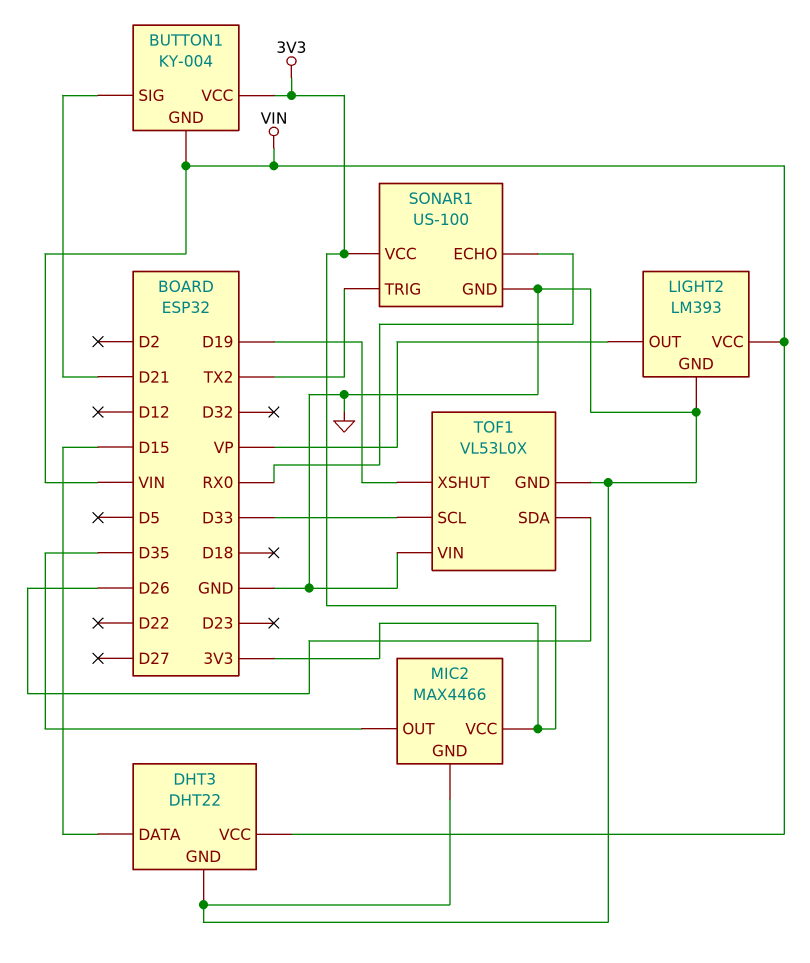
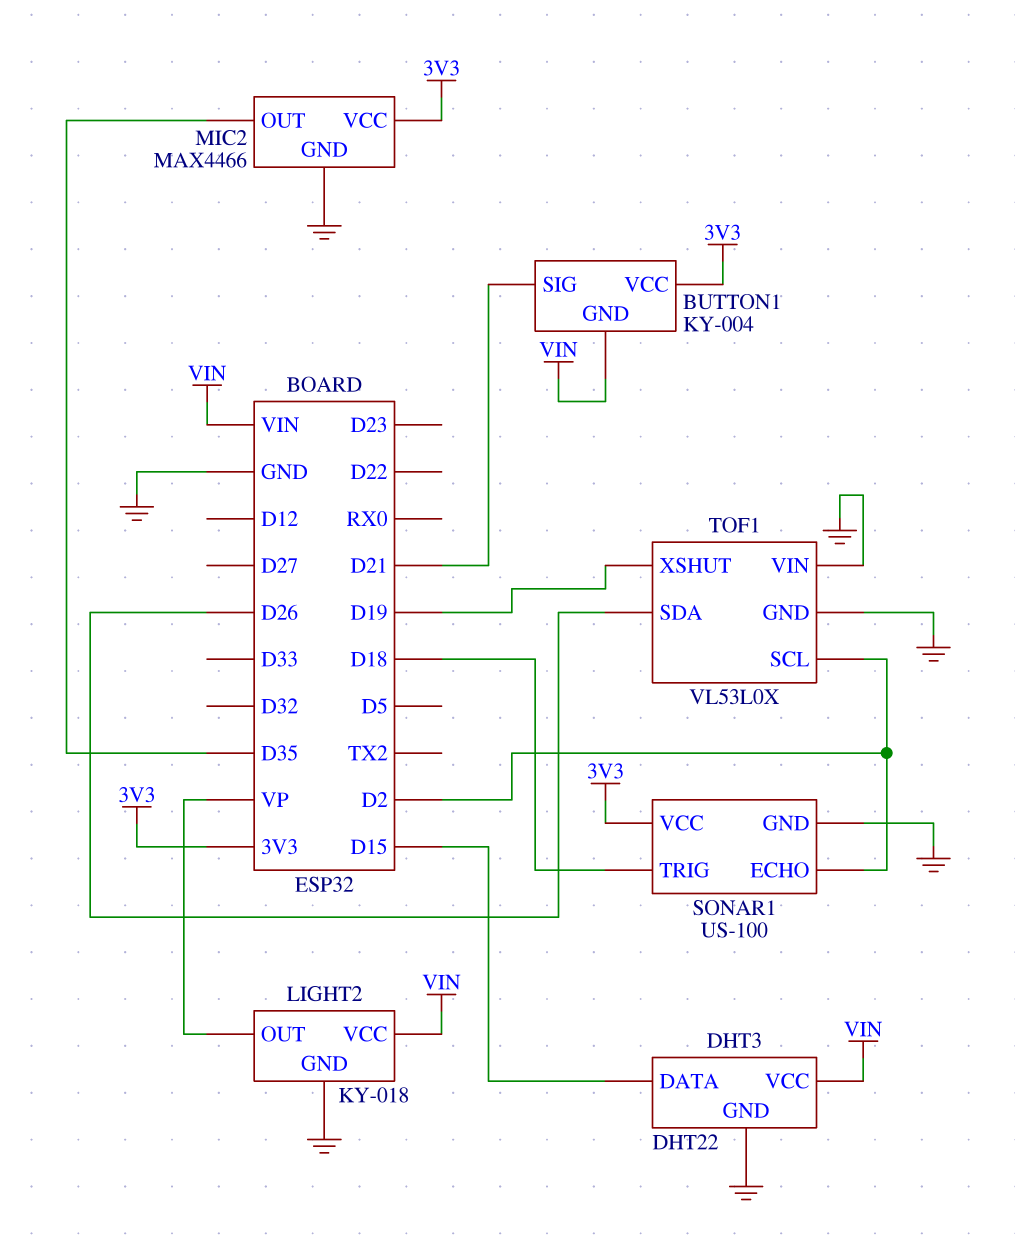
LIGHT2: LM393 -> KY-018
SONAR1 pin ECHO: RX0 -> D2
SONAR1 pin TRIG: TX2 -> D18
TOF1 pin SCL: D33 -> D2

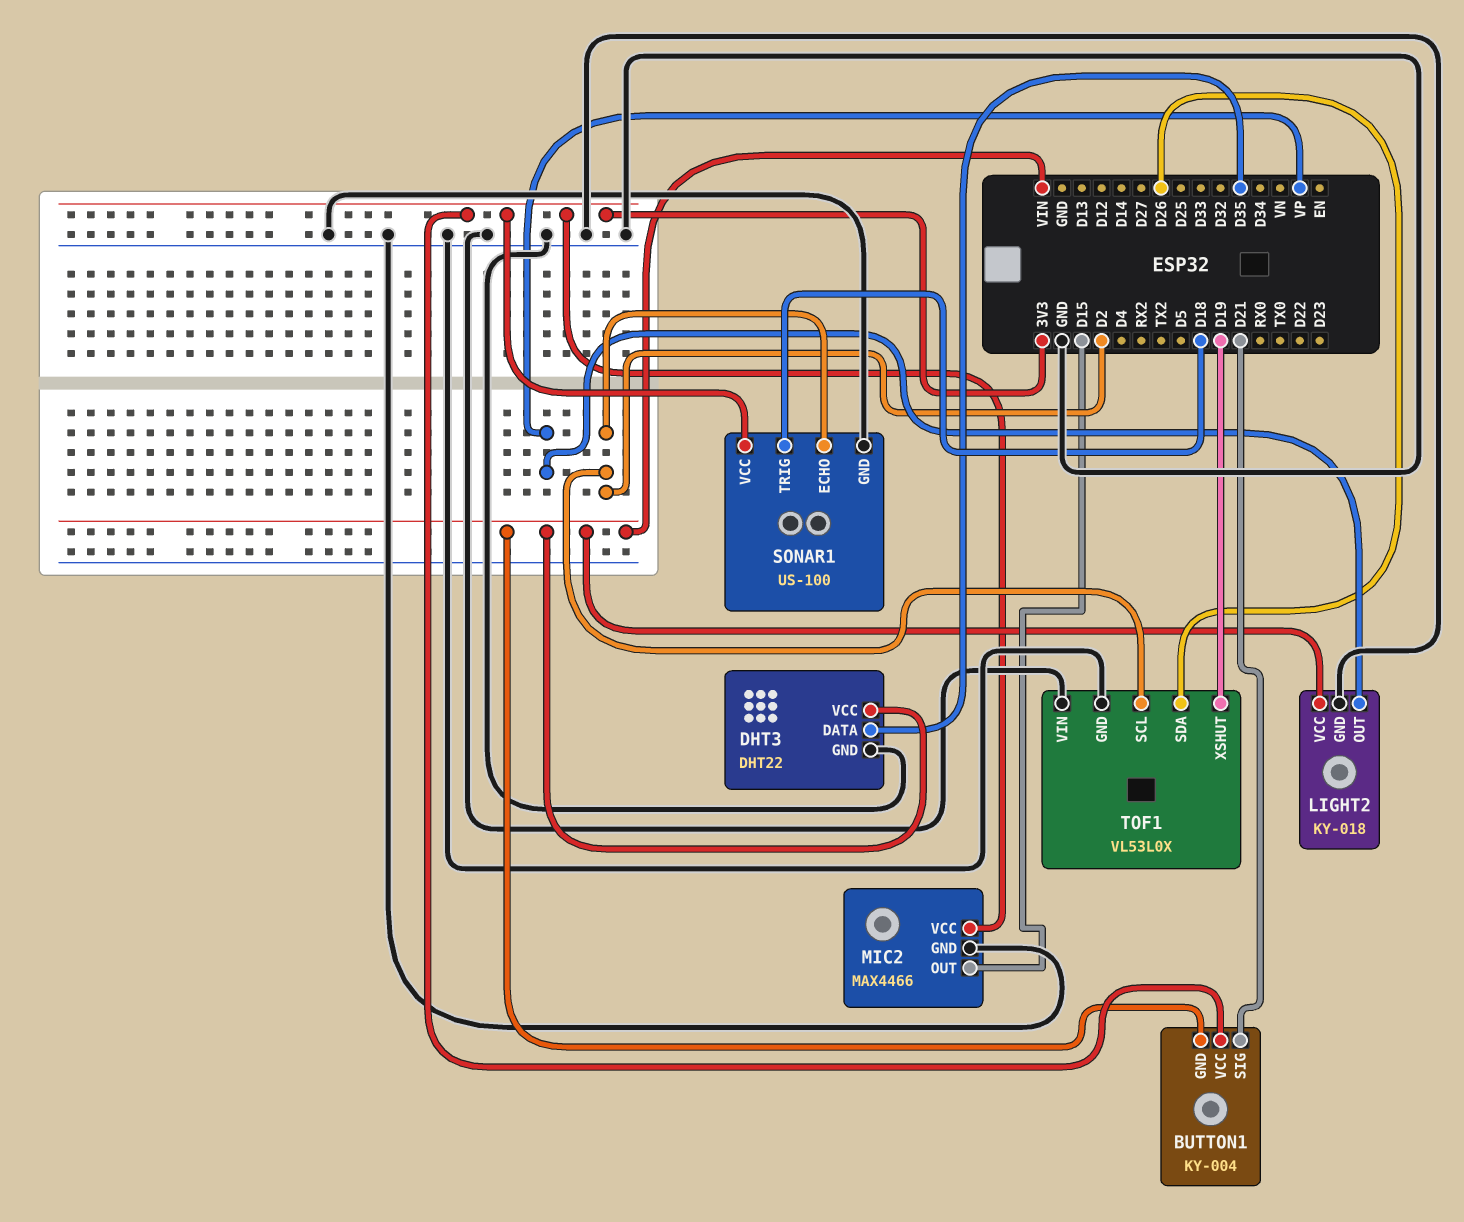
DHT3 pin DATA: D15 -> D35
MIC2 pin OUT: D35 -> D15

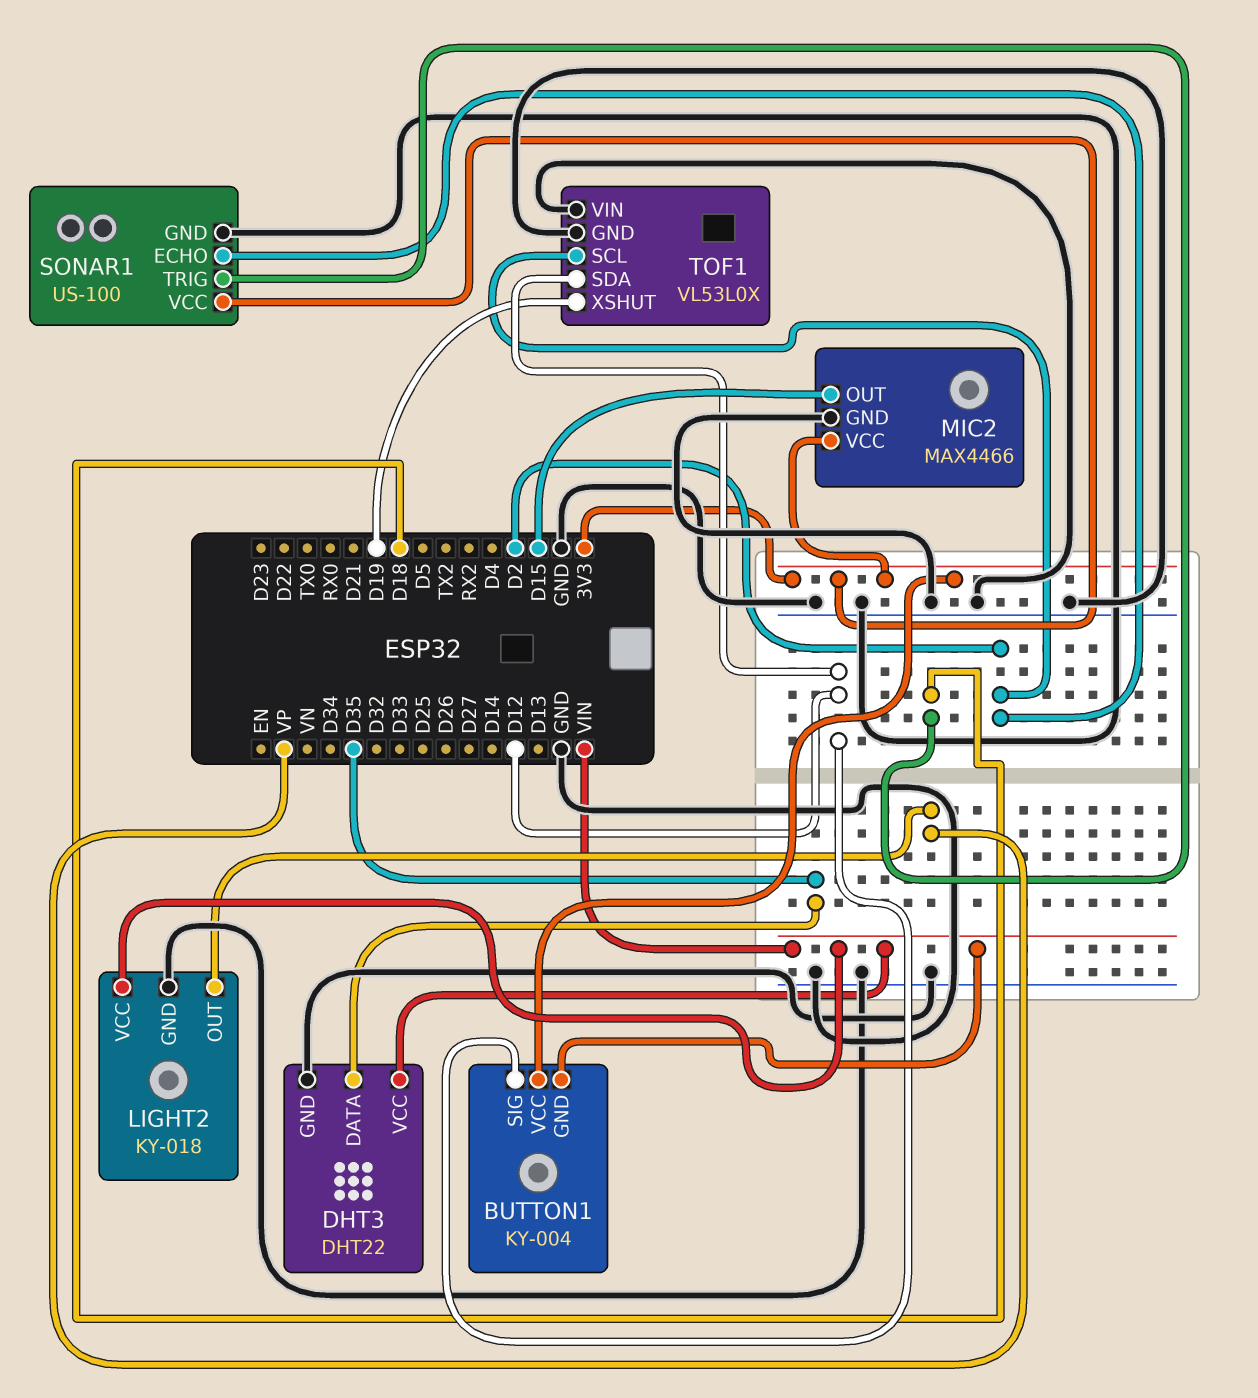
BUTTON1 pin SIG: D21 -> D12
TOF1 pin SDA: D26 -> D12

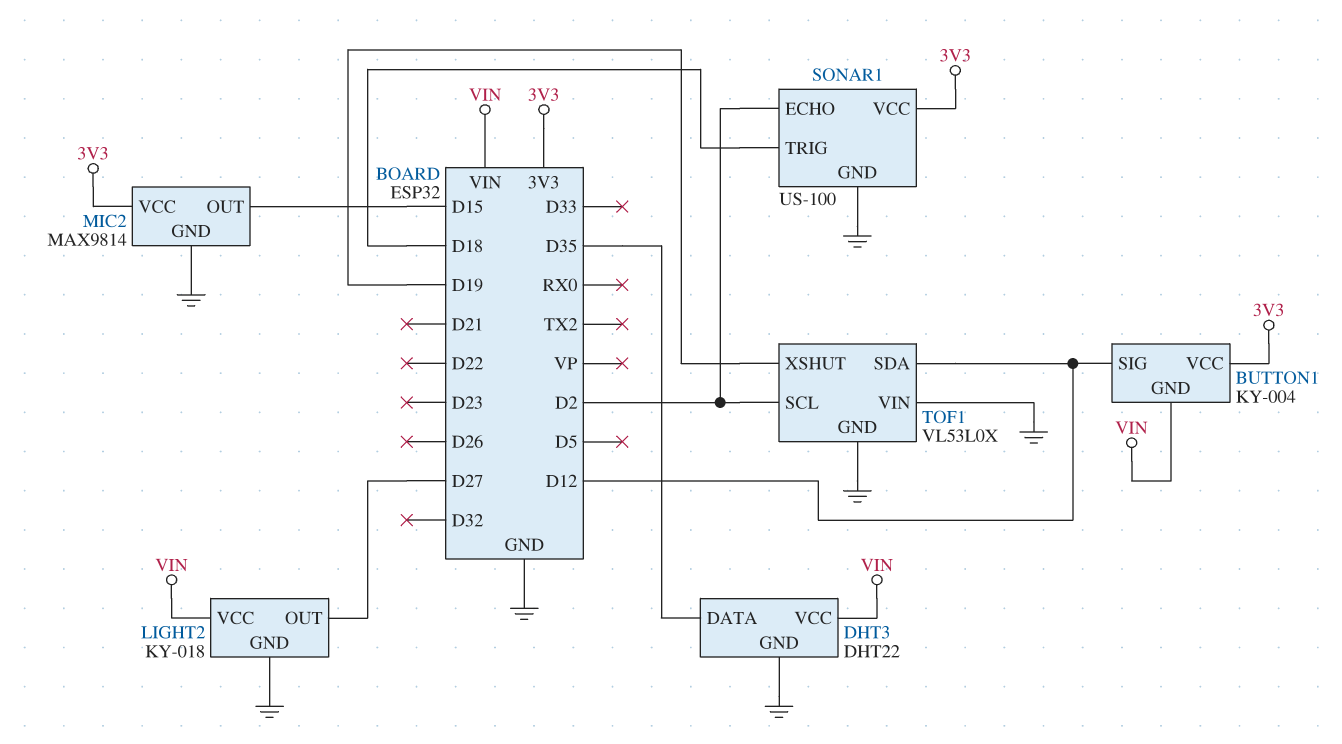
LIGHT2 pin OUT: VP -> D27
MIC2: MAX4466 -> MAX9814

